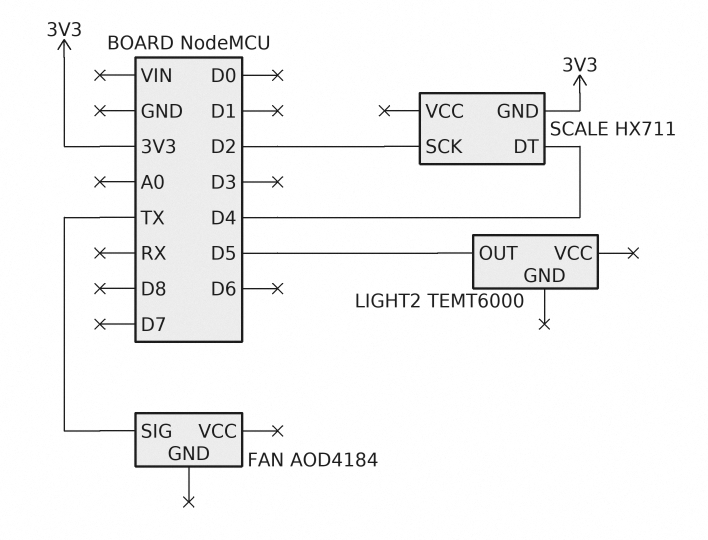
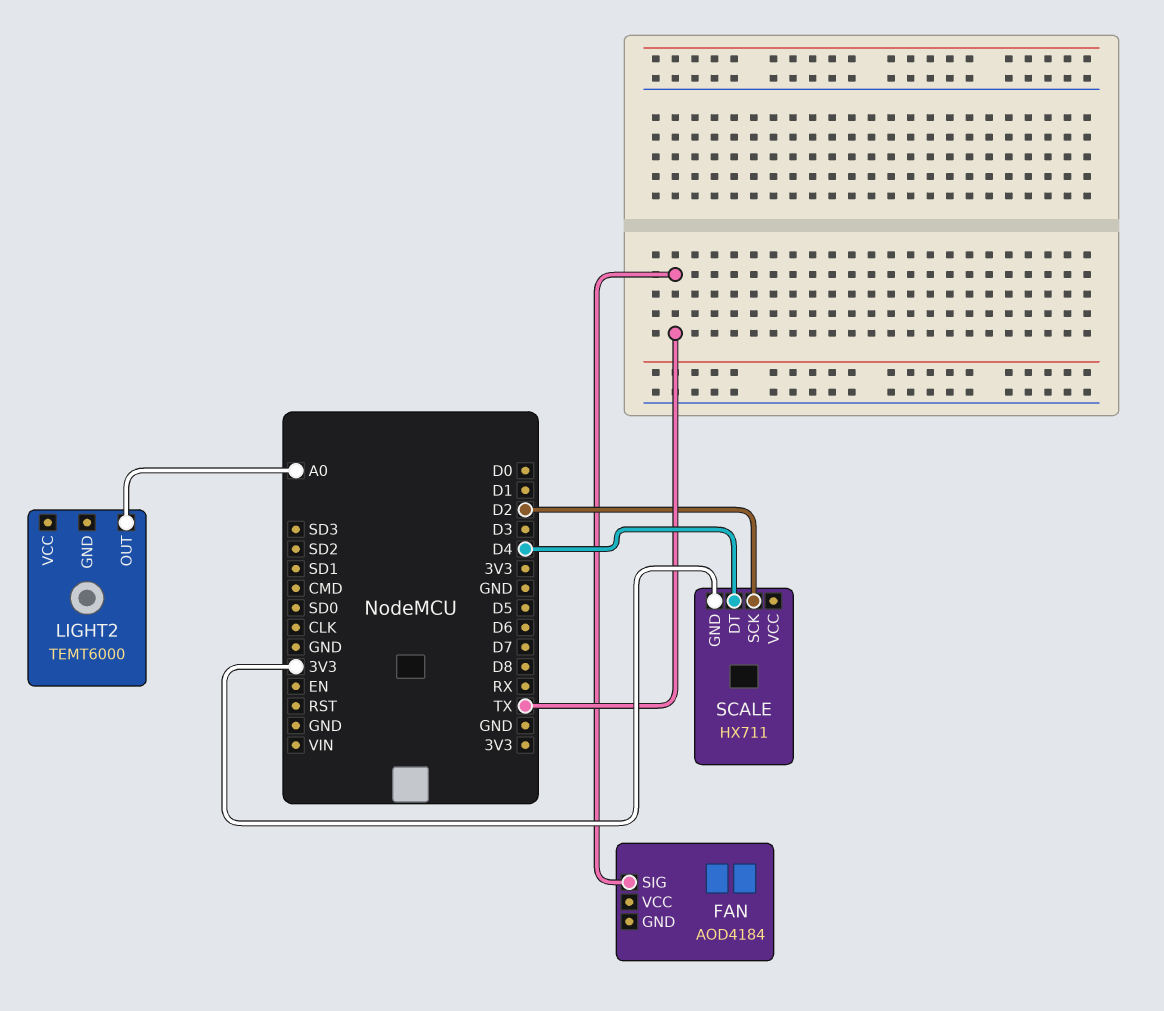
LIGHT2 pin OUT: D5 -> A0

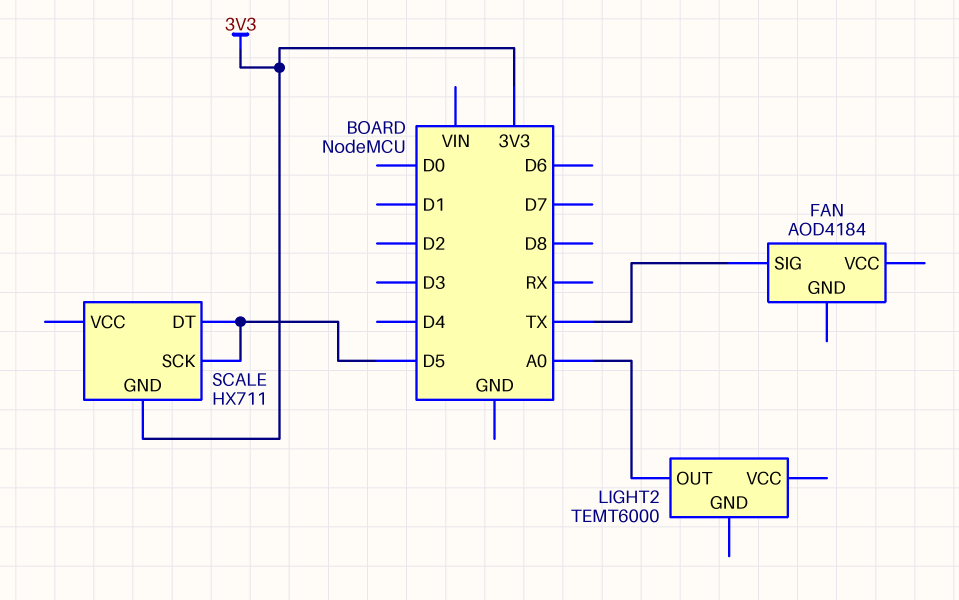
SCALE pin DT: D4 -> D5
SCALE pin SCK: D2 -> D5

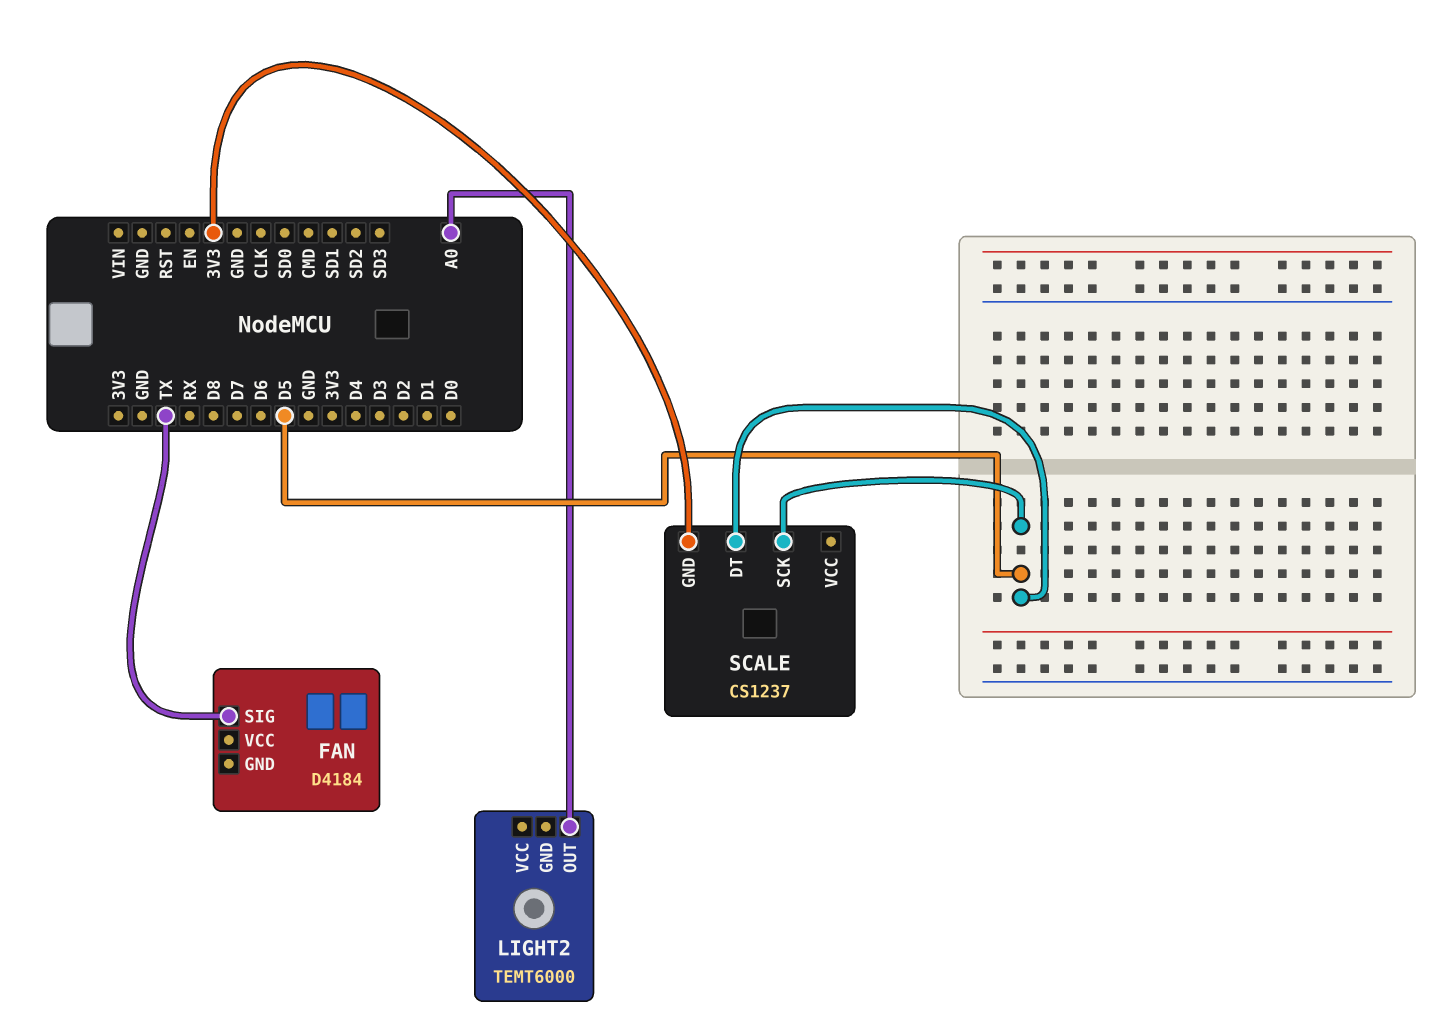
FAN: AOD4184 -> D4184
SCALE: HX711 -> CS1237

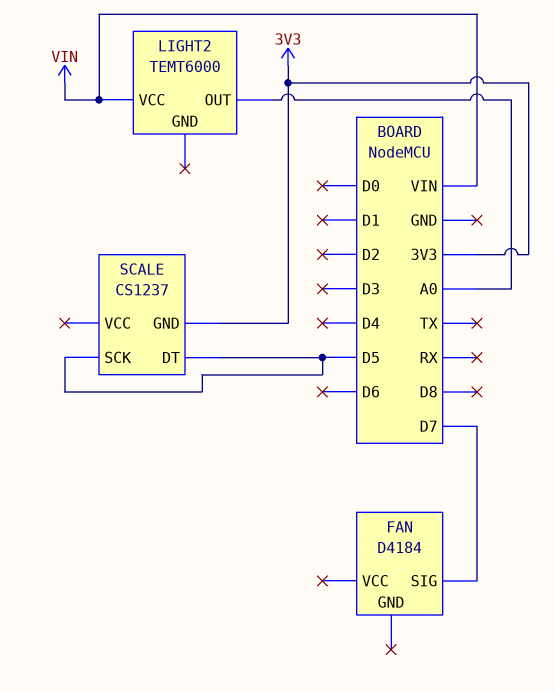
FAN pin SIG: TX -> D7
LIGHT2 pin VCC: none -> VIN

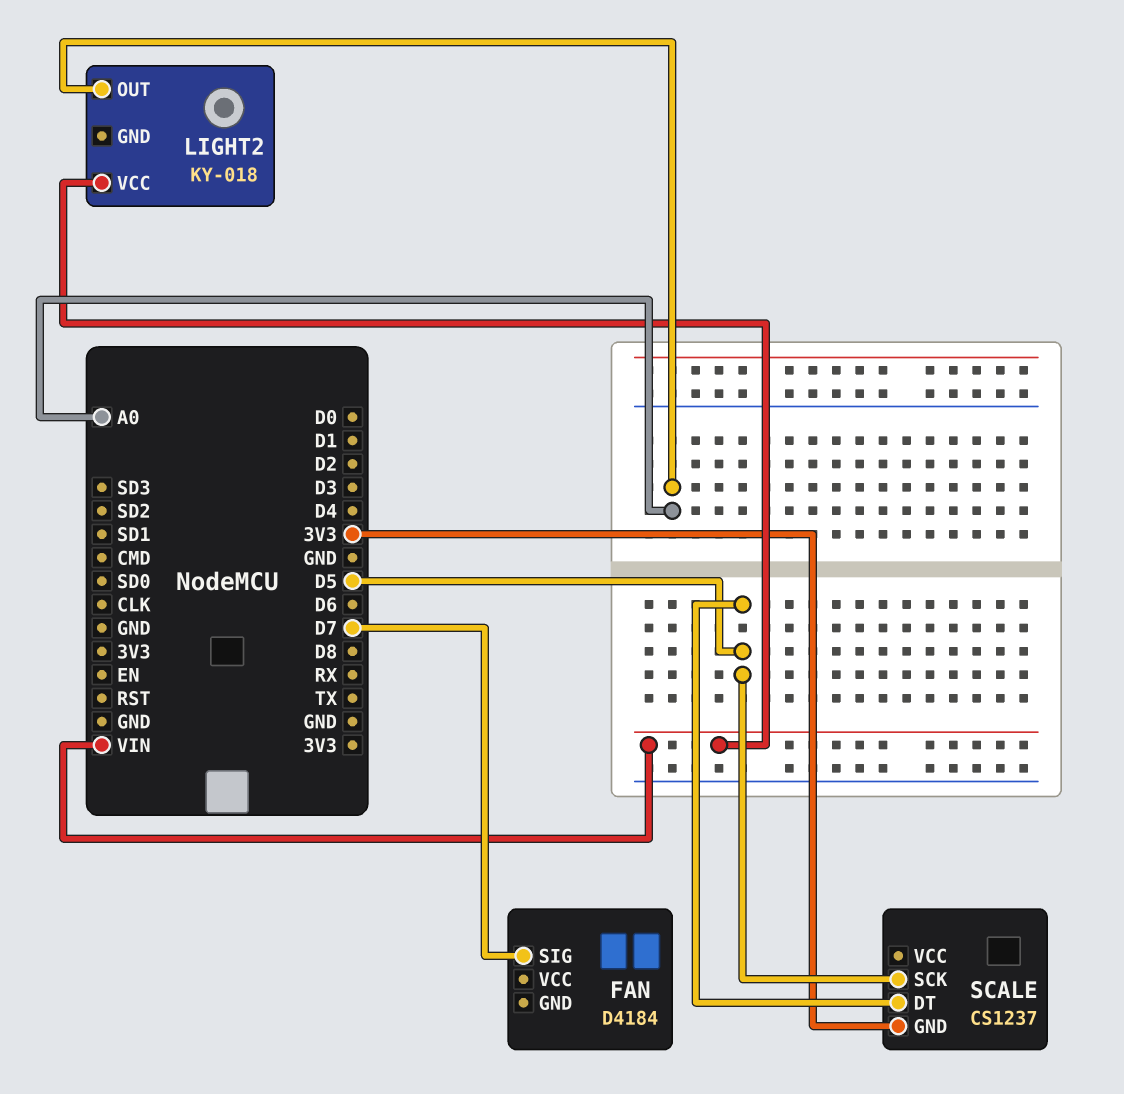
LIGHT2: TEMT6000 -> KY-018

